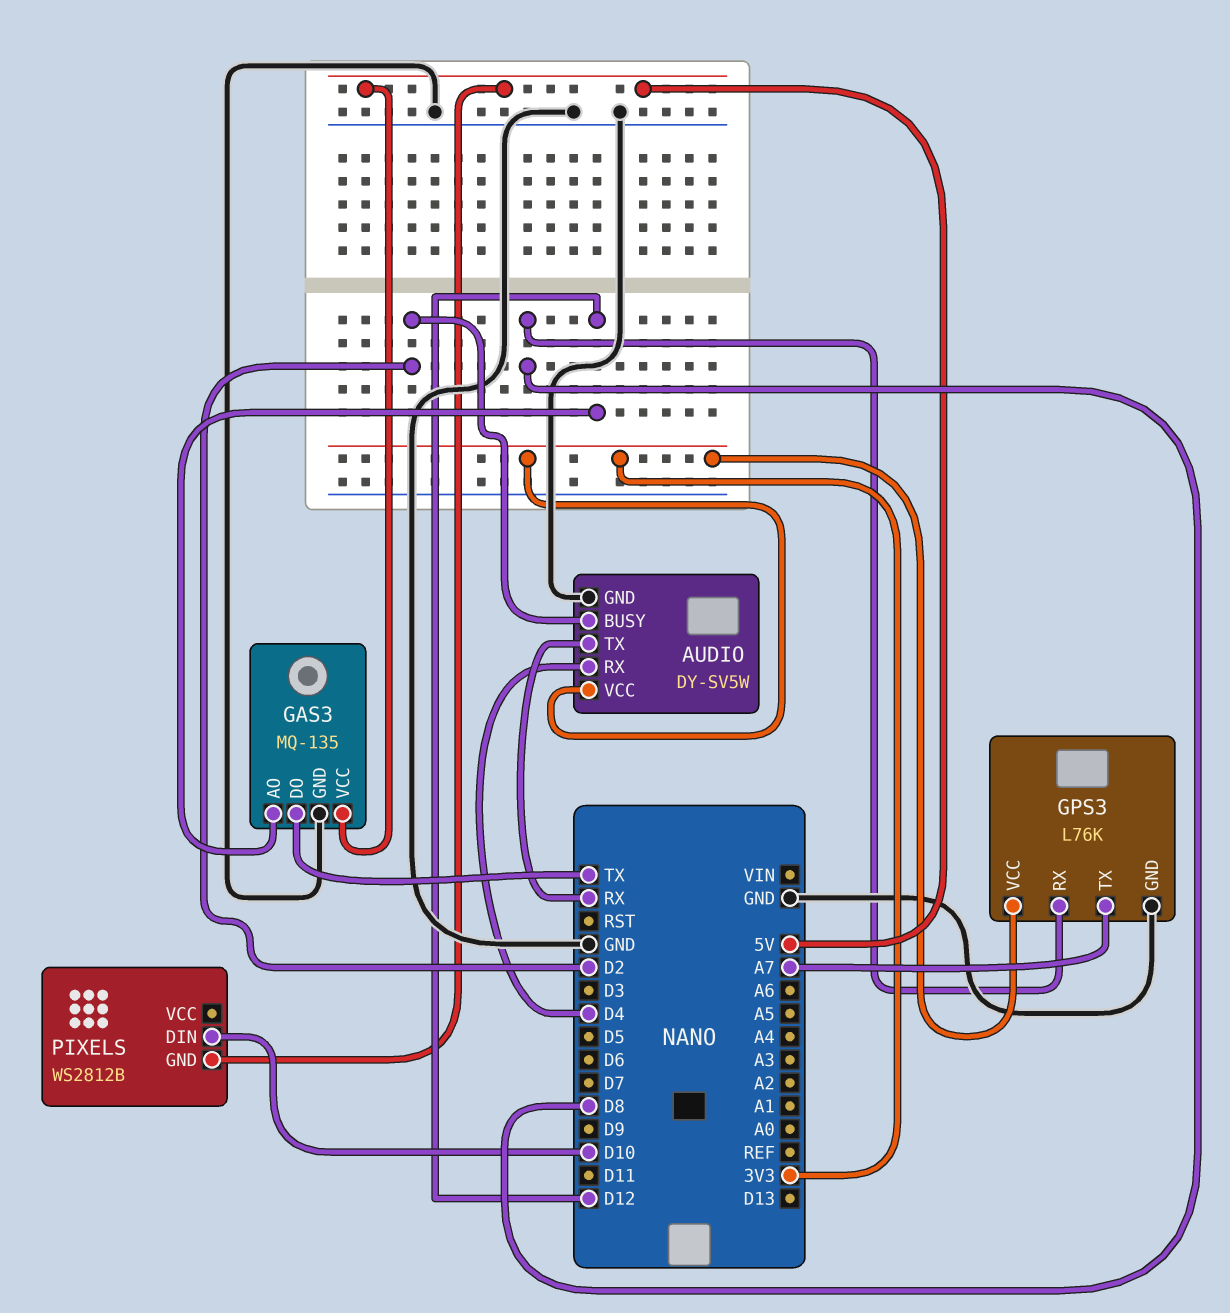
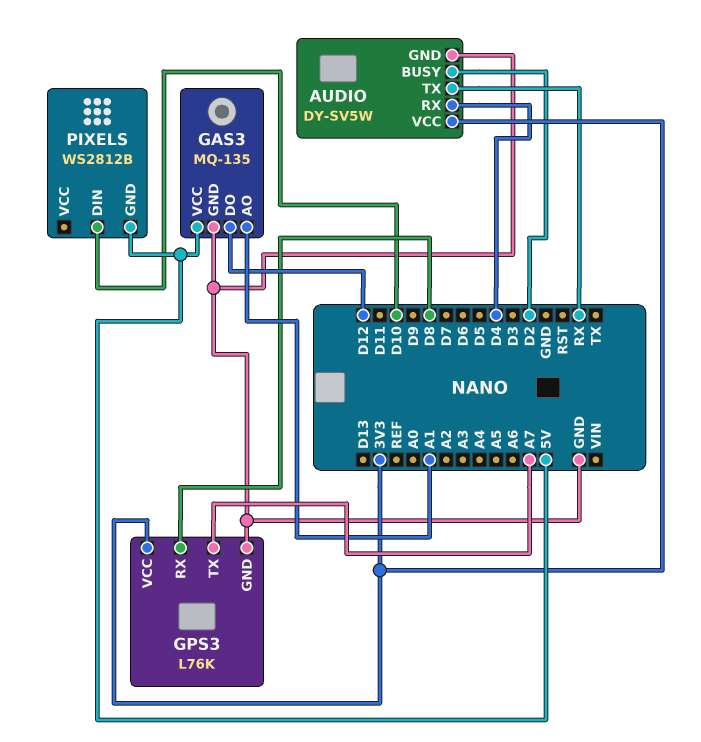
GAS3 pin AO: D12 -> A1
GAS3 pin DO: TX -> D12

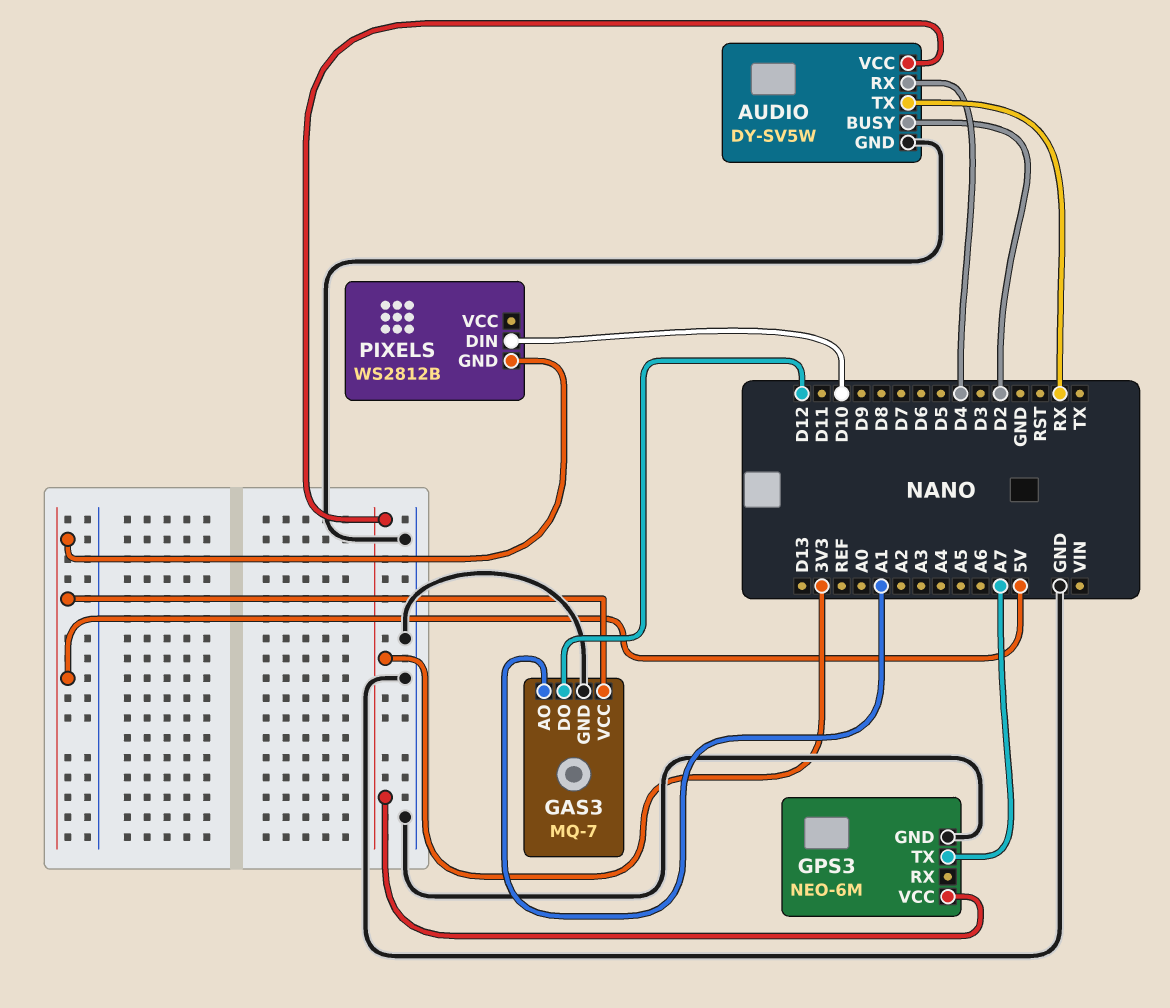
GAS3: MQ-135 -> MQ-7
GPS3: L76K -> NEO-6M
GPS3 pin RX: D8 -> none

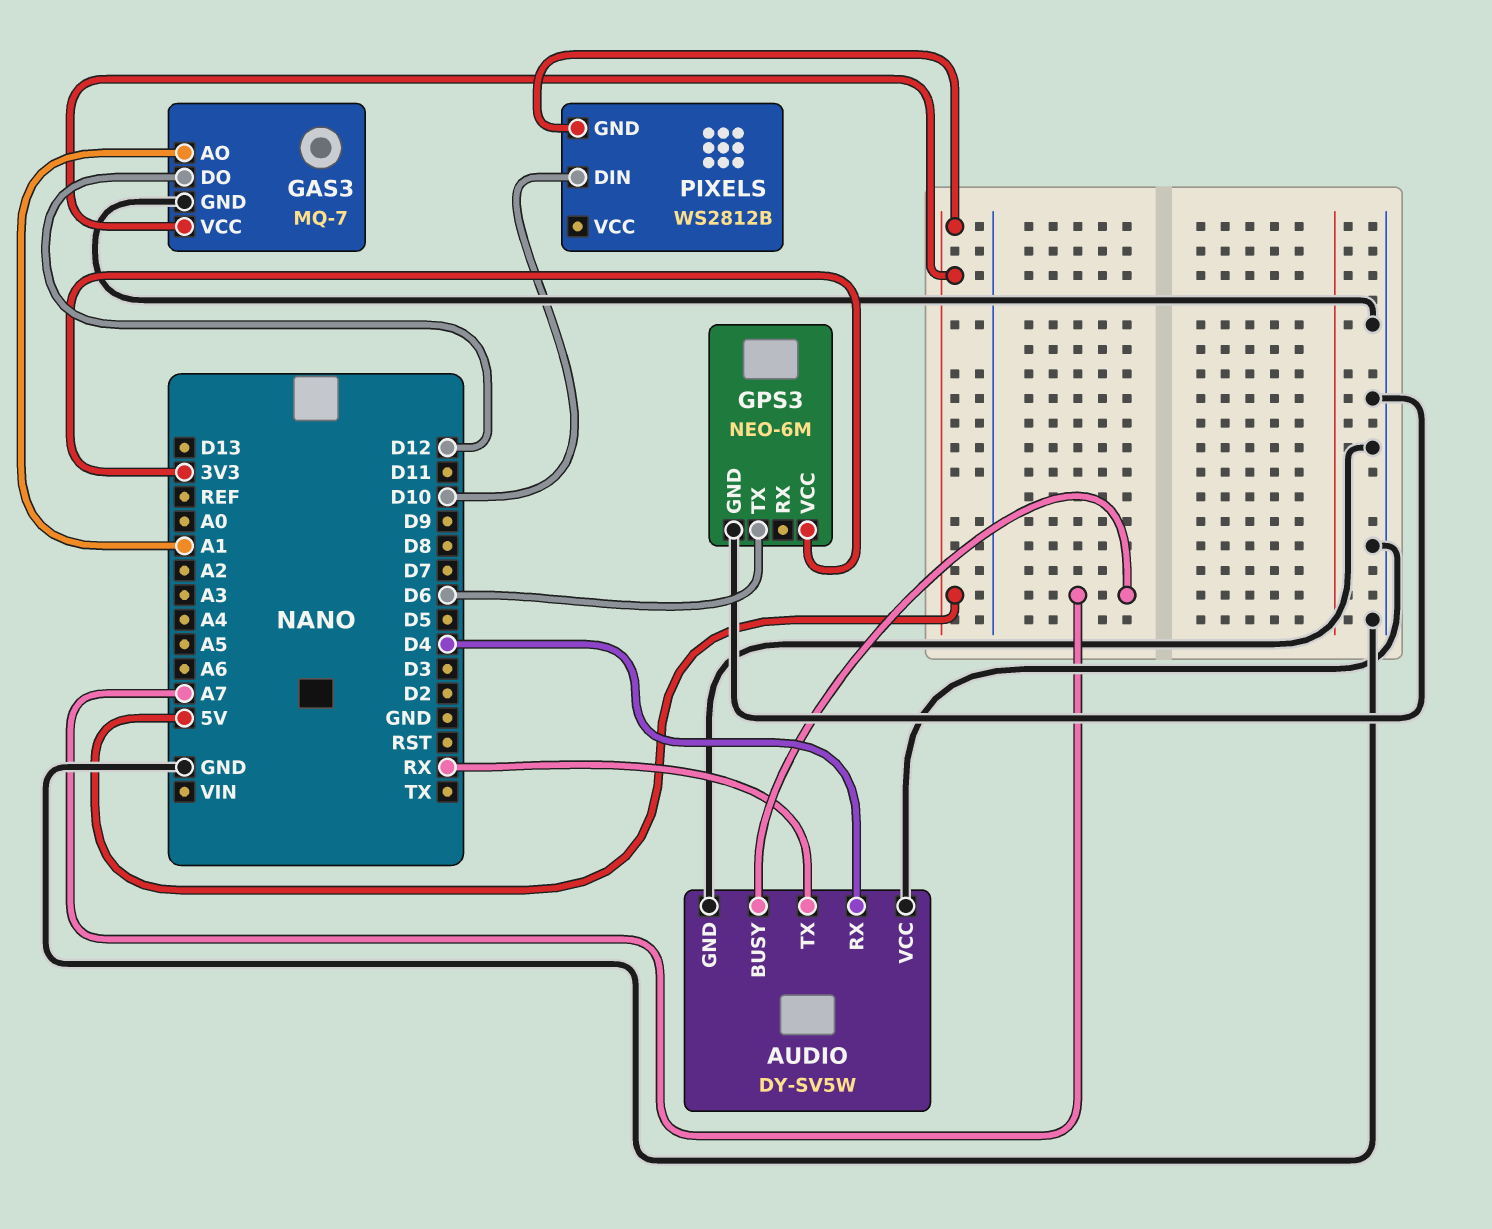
AUDIO pin BUSY: D2 -> A7
AUDIO pin VCC: 3V3 -> GND
GPS3 pin TX: A7 -> D6

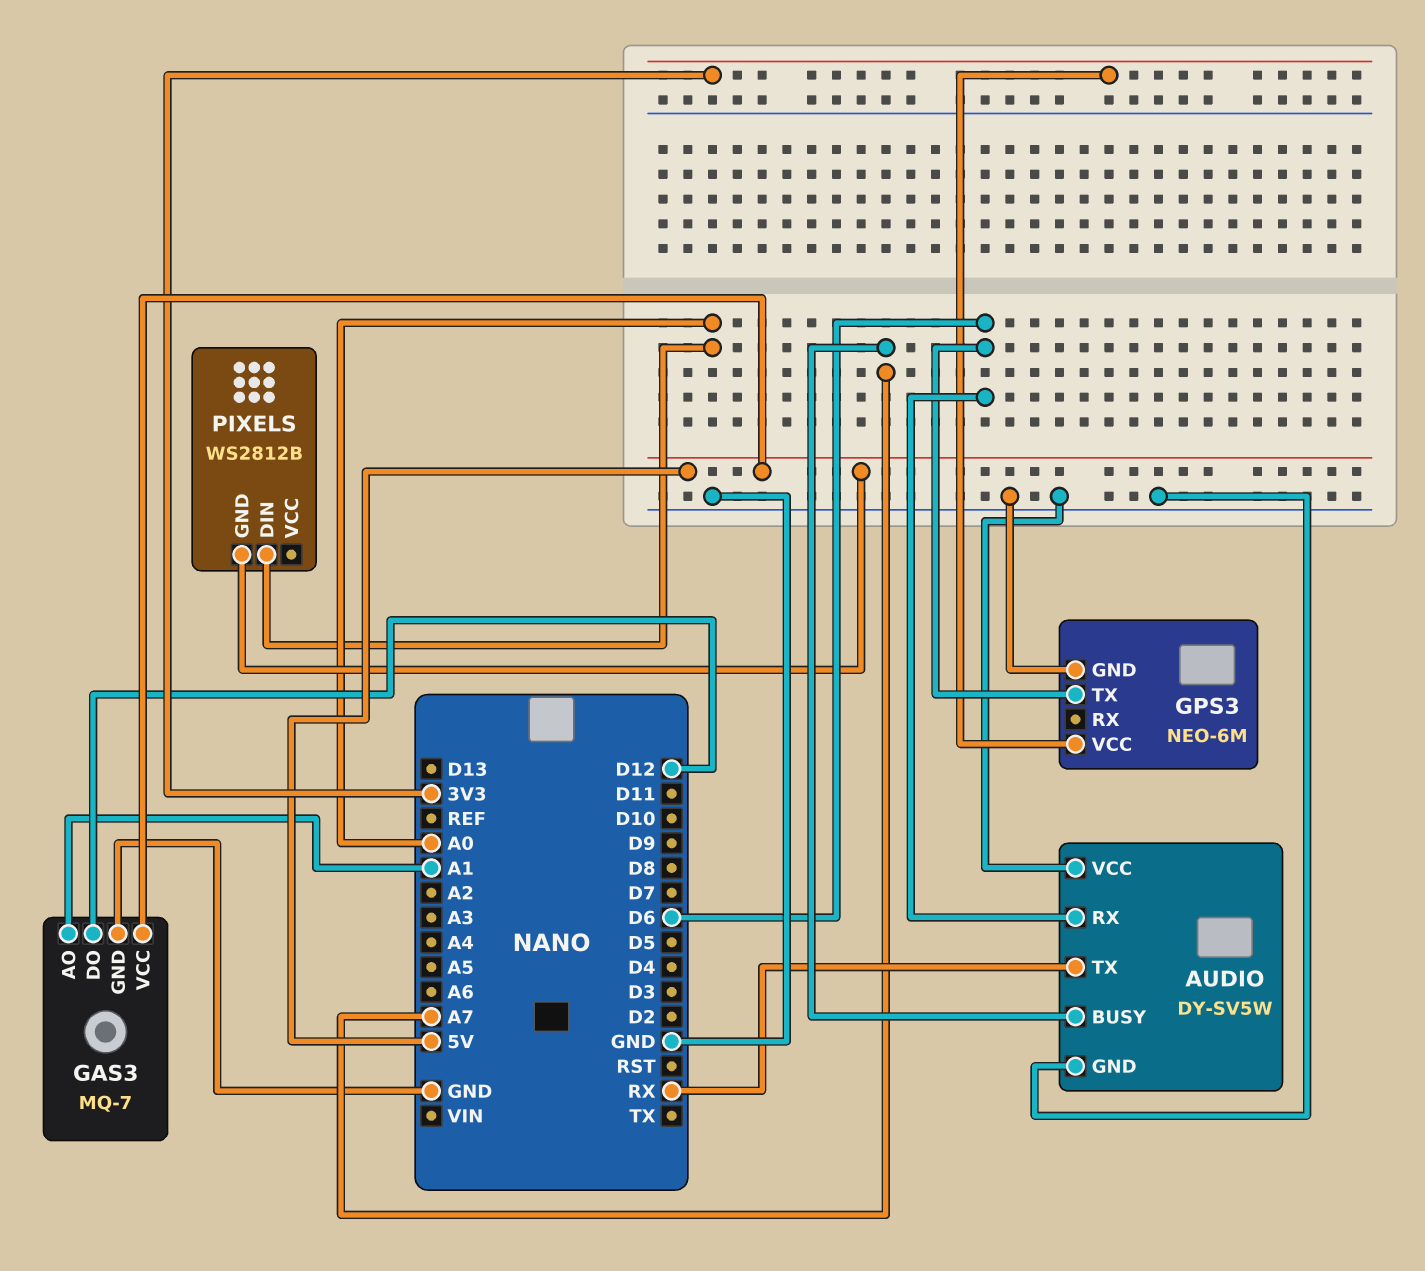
AUDIO pin RX: D4 -> D6
PIXELS pin DIN: D10 -> A0

